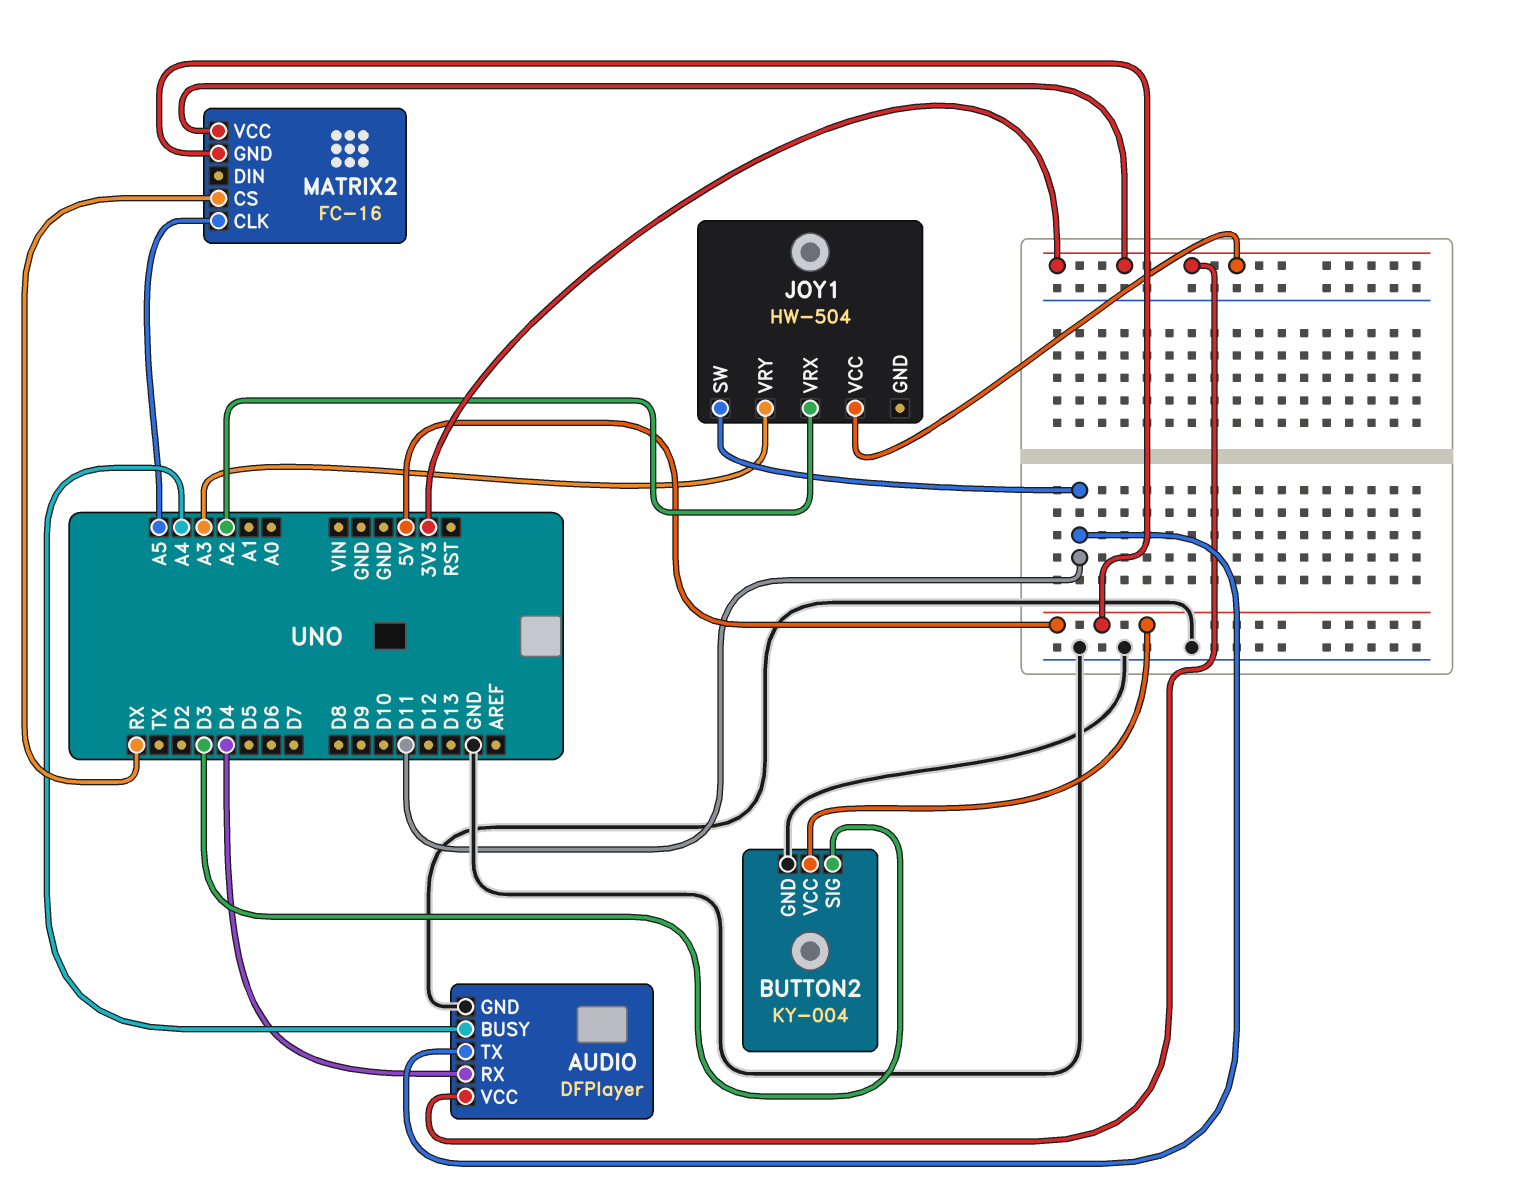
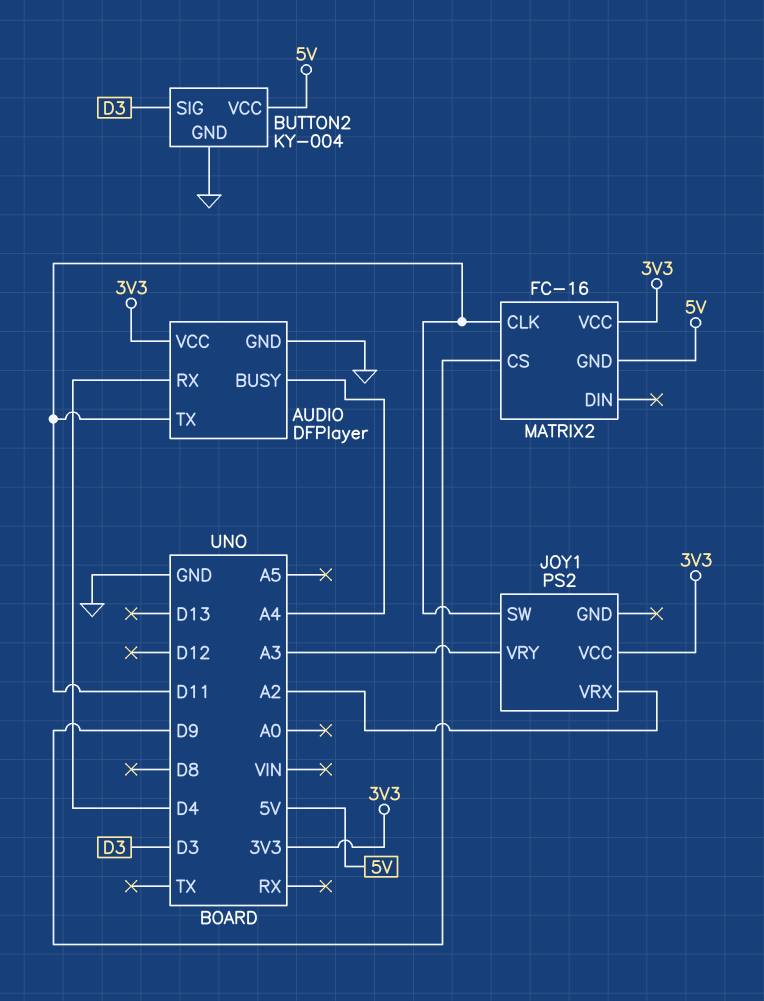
JOY1: HW-504 -> PS2
MATRIX2 pin CLK: A5 -> D11
MATRIX2 pin CS: RX -> D9

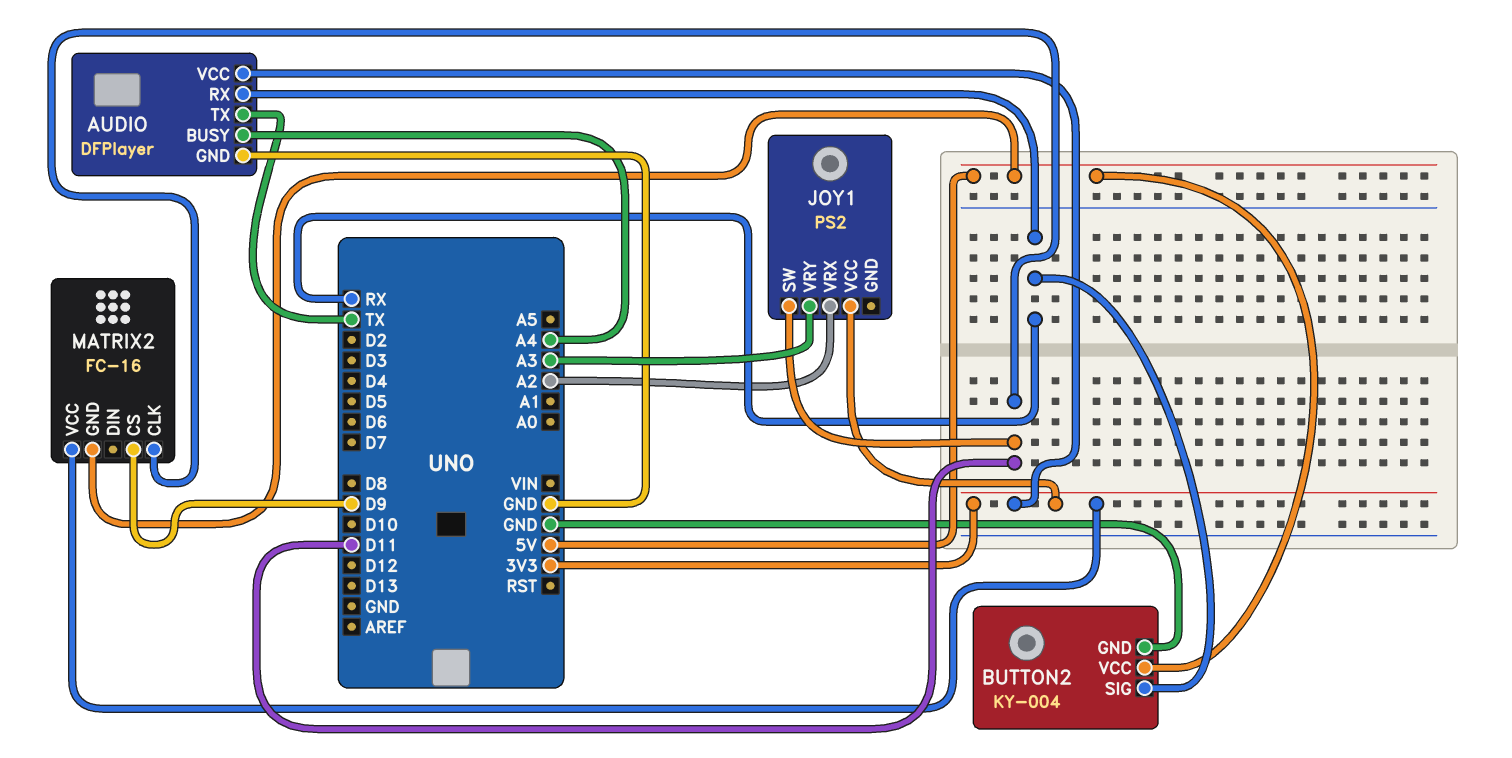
AUDIO pin RX: D4 -> RX
AUDIO pin TX: D11 -> TX
BUTTON2 pin SIG: D3 -> RX

